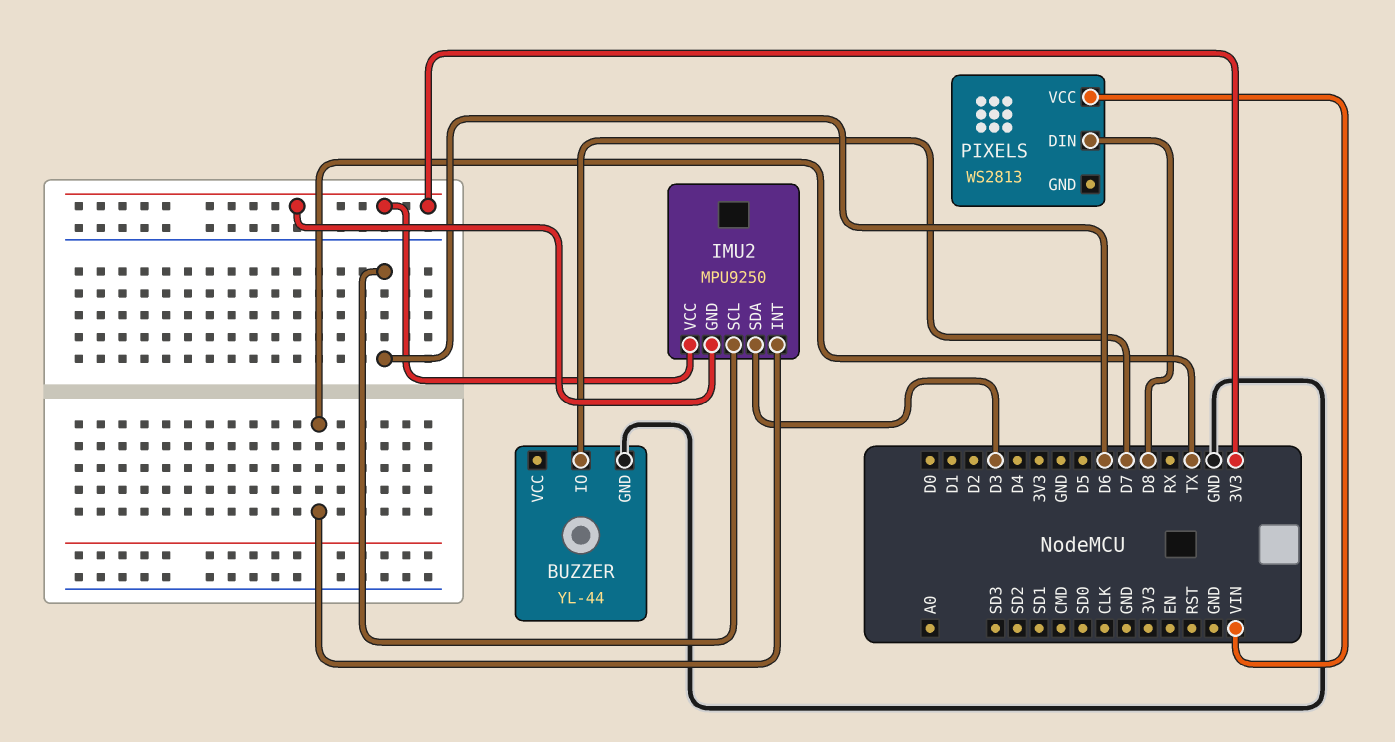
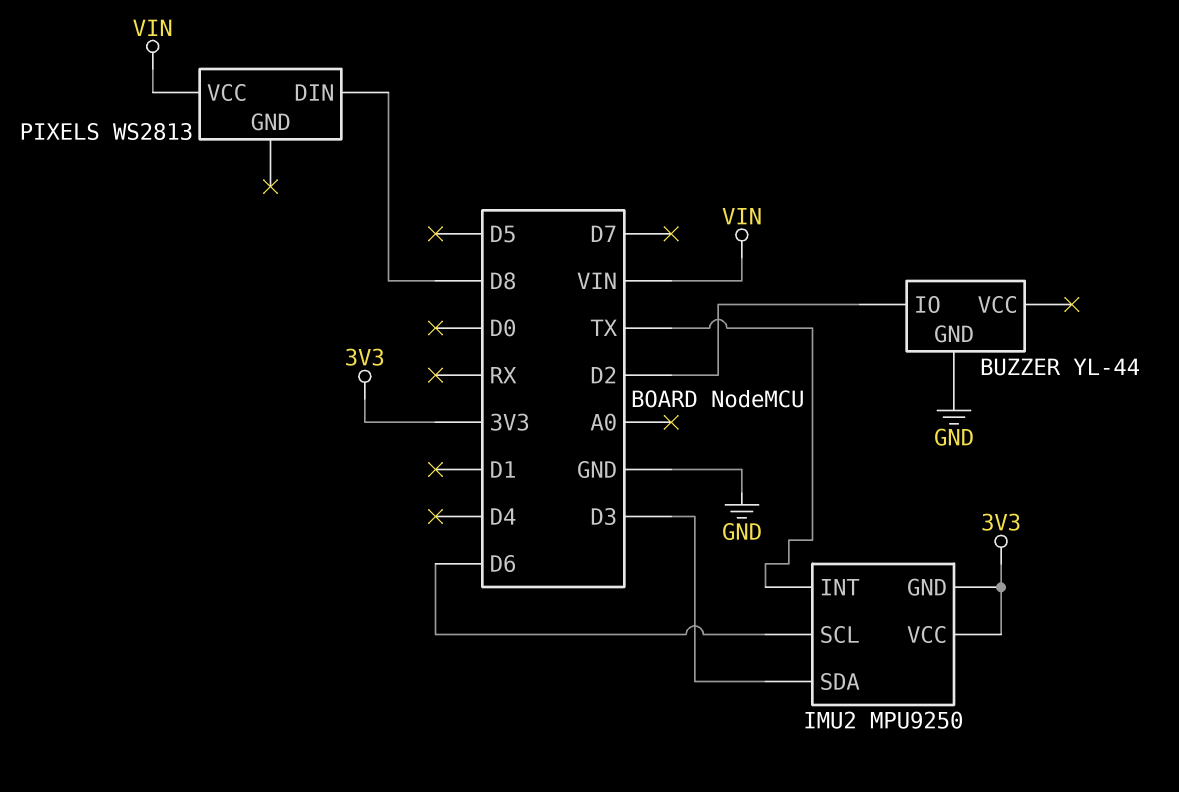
BUZZER pin IO: D7 -> D2

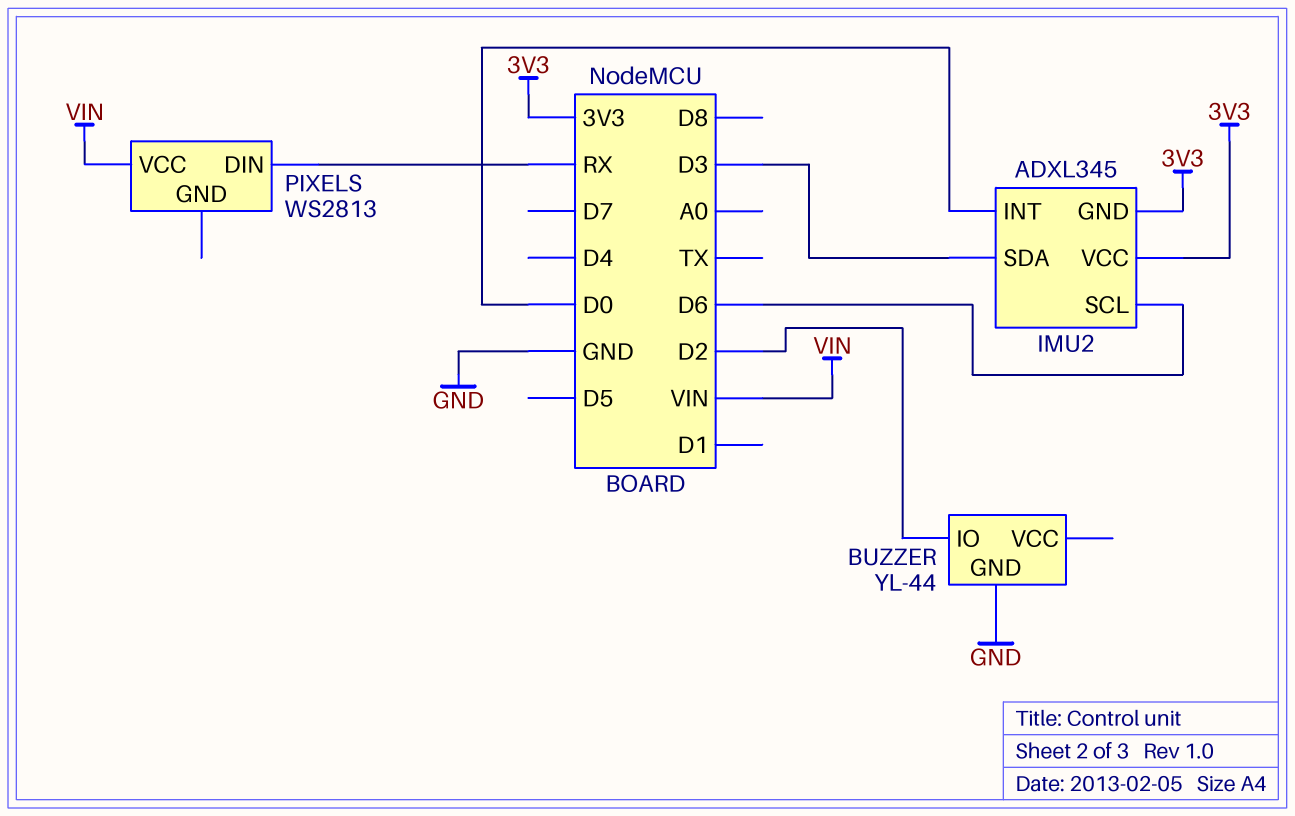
IMU2: MPU9250 -> ADXL345
IMU2 pin INT: TX -> D0
PIXELS pin DIN: D8 -> RX

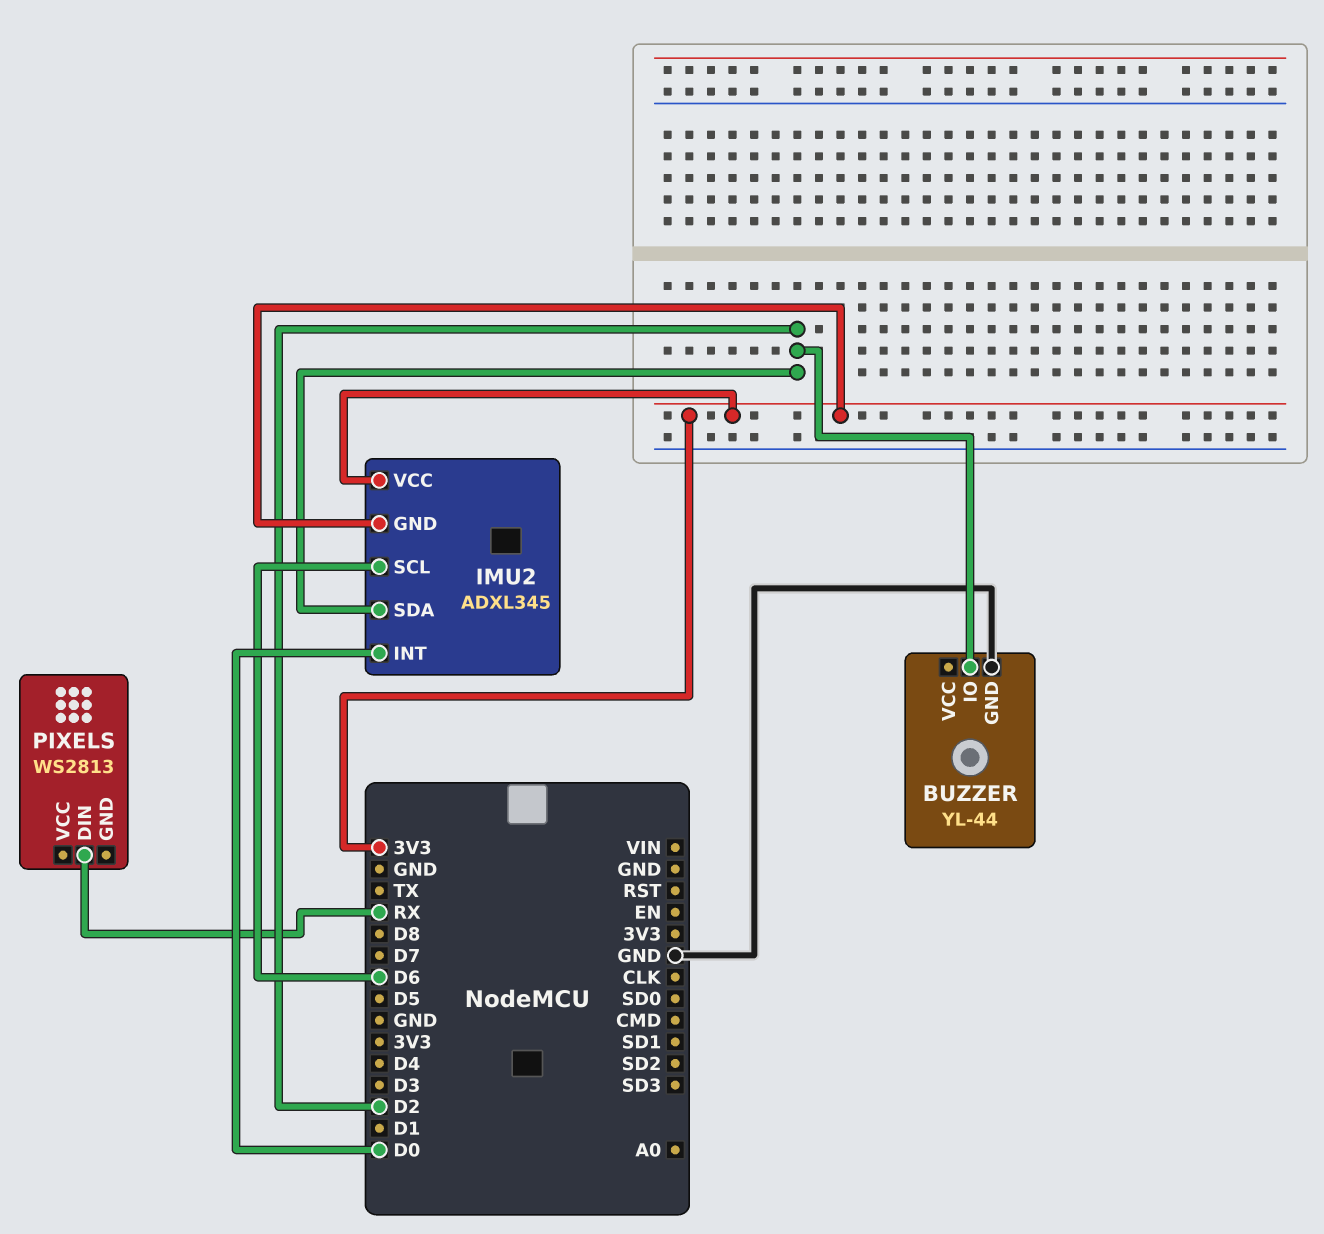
IMU2 pin SDA: D3 -> D2
PIXELS pin VCC: VIN -> none

